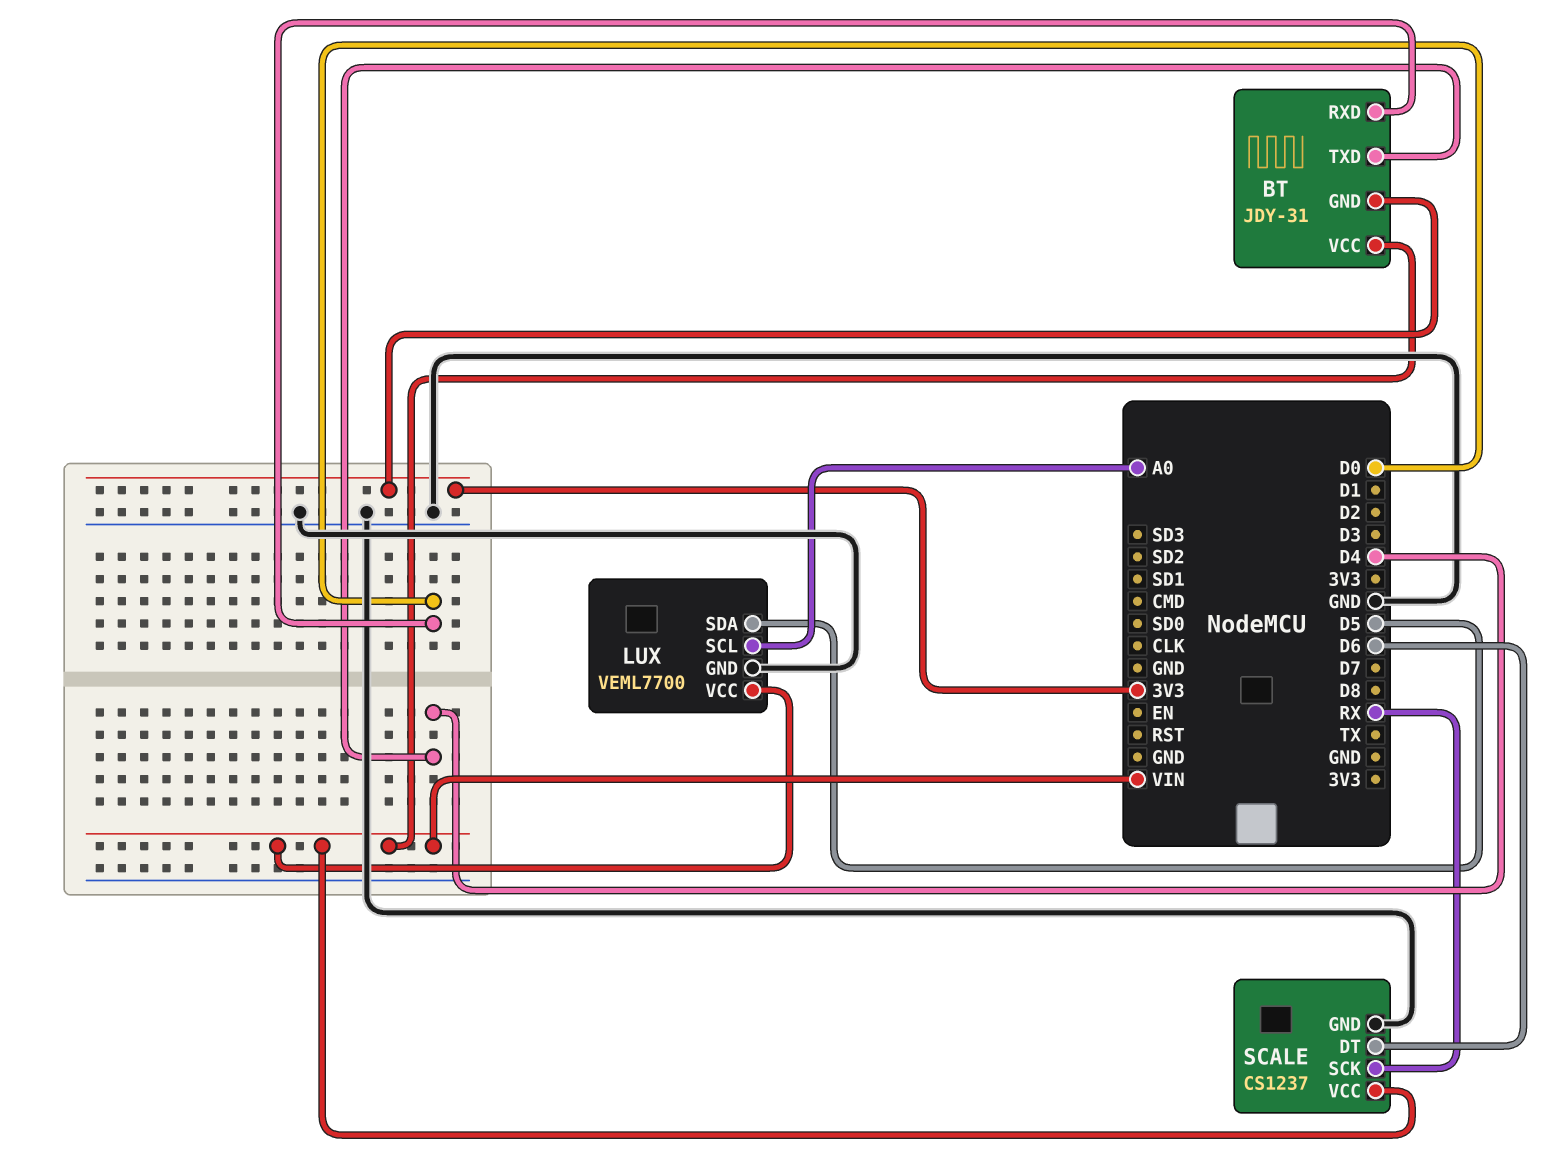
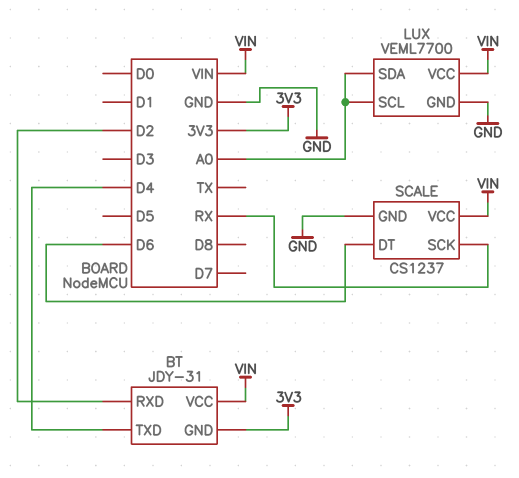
BT pin RXD: D0 -> D2
LUX pin SDA: D5 -> A0

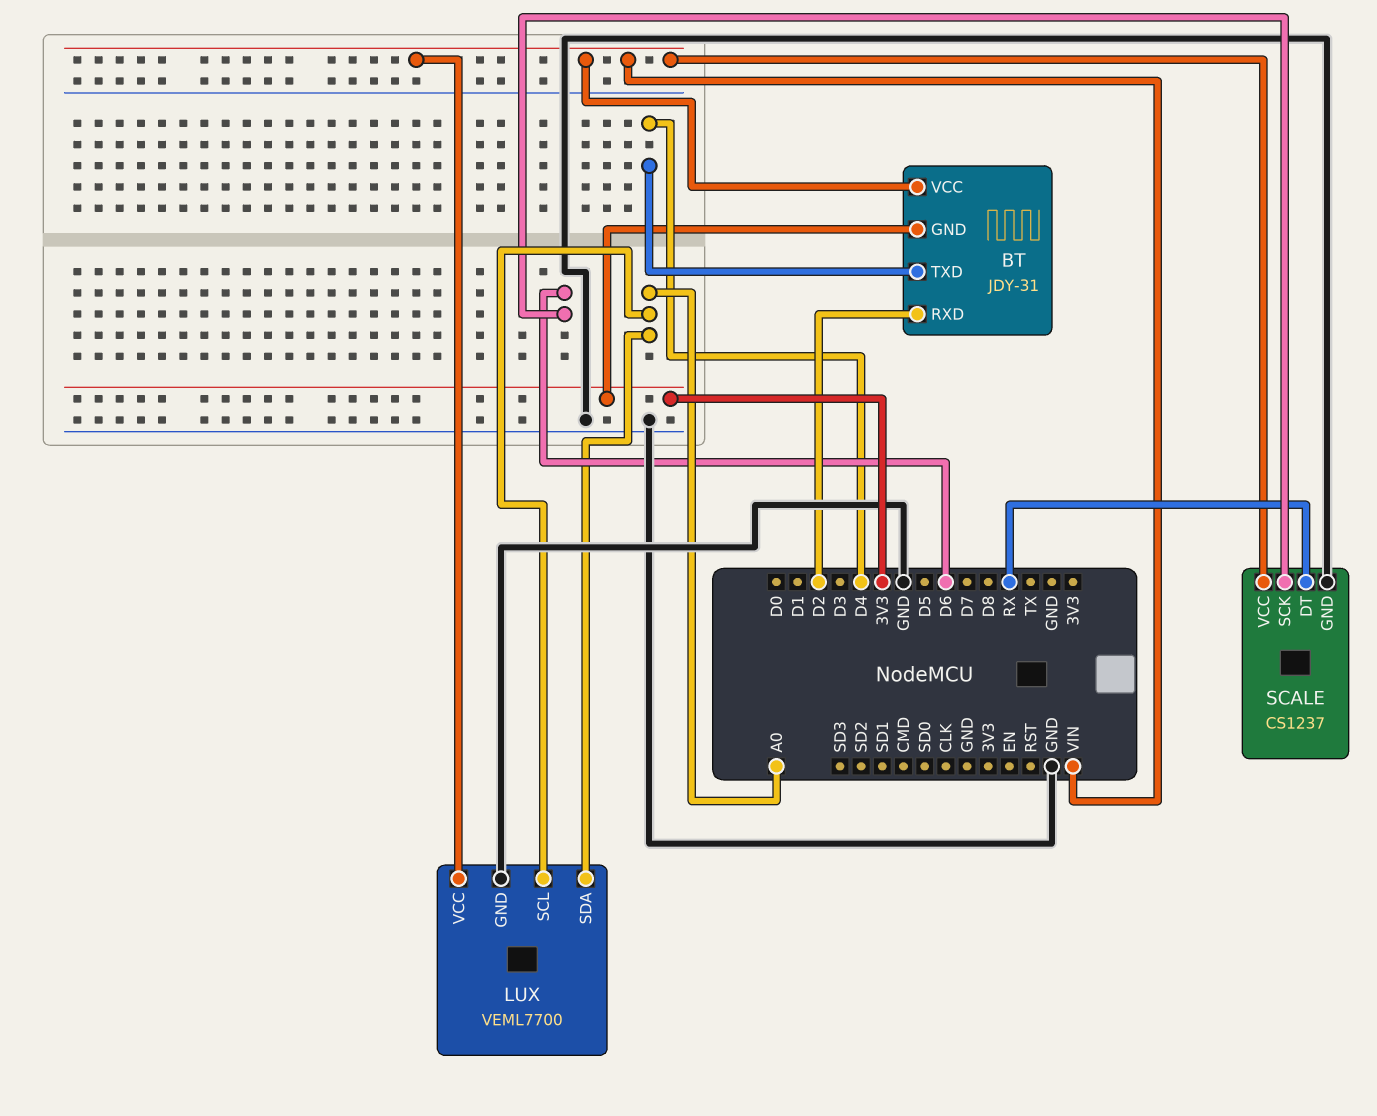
SCALE pin DT: D6 -> RX
SCALE pin SCK: RX -> D6

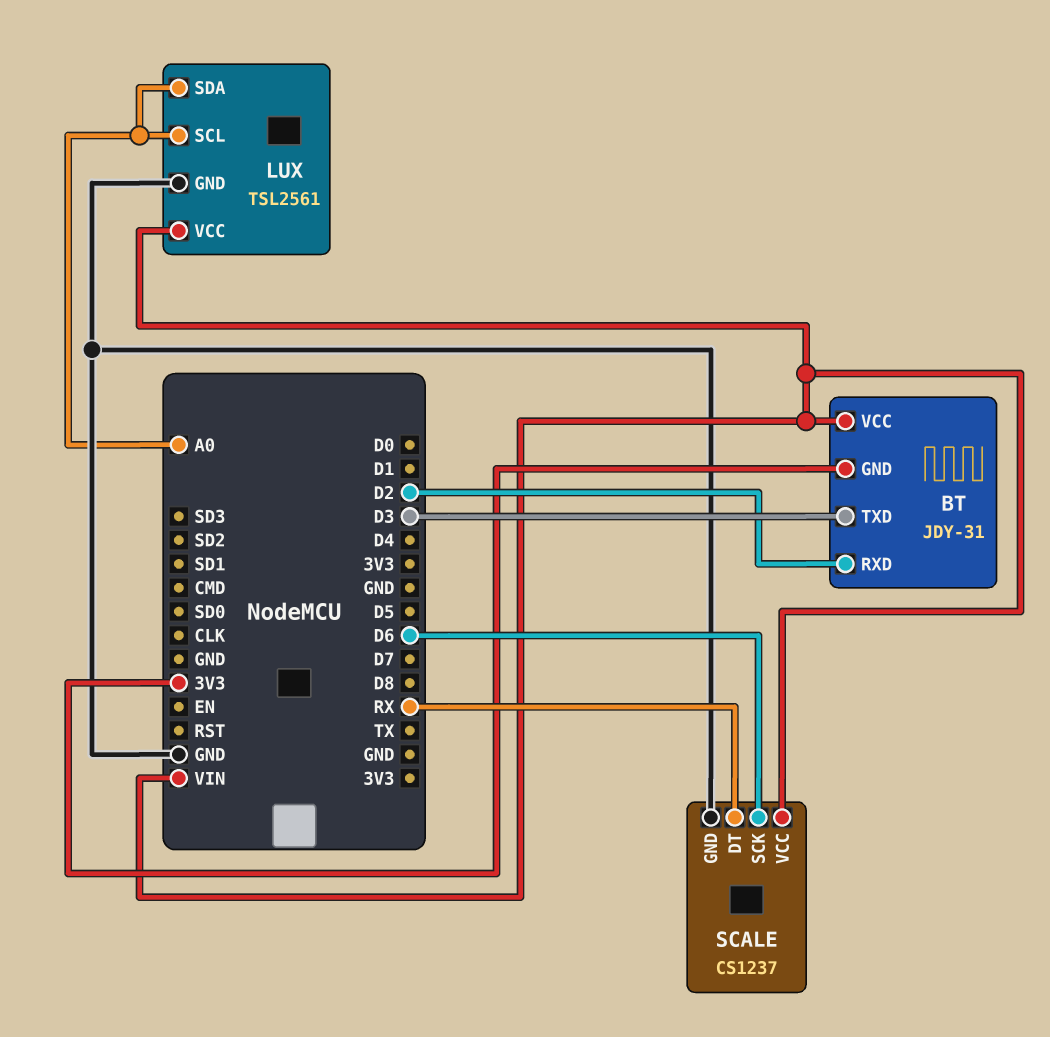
BT pin TXD: D4 -> D3
LUX: VEML7700 -> TSL2561

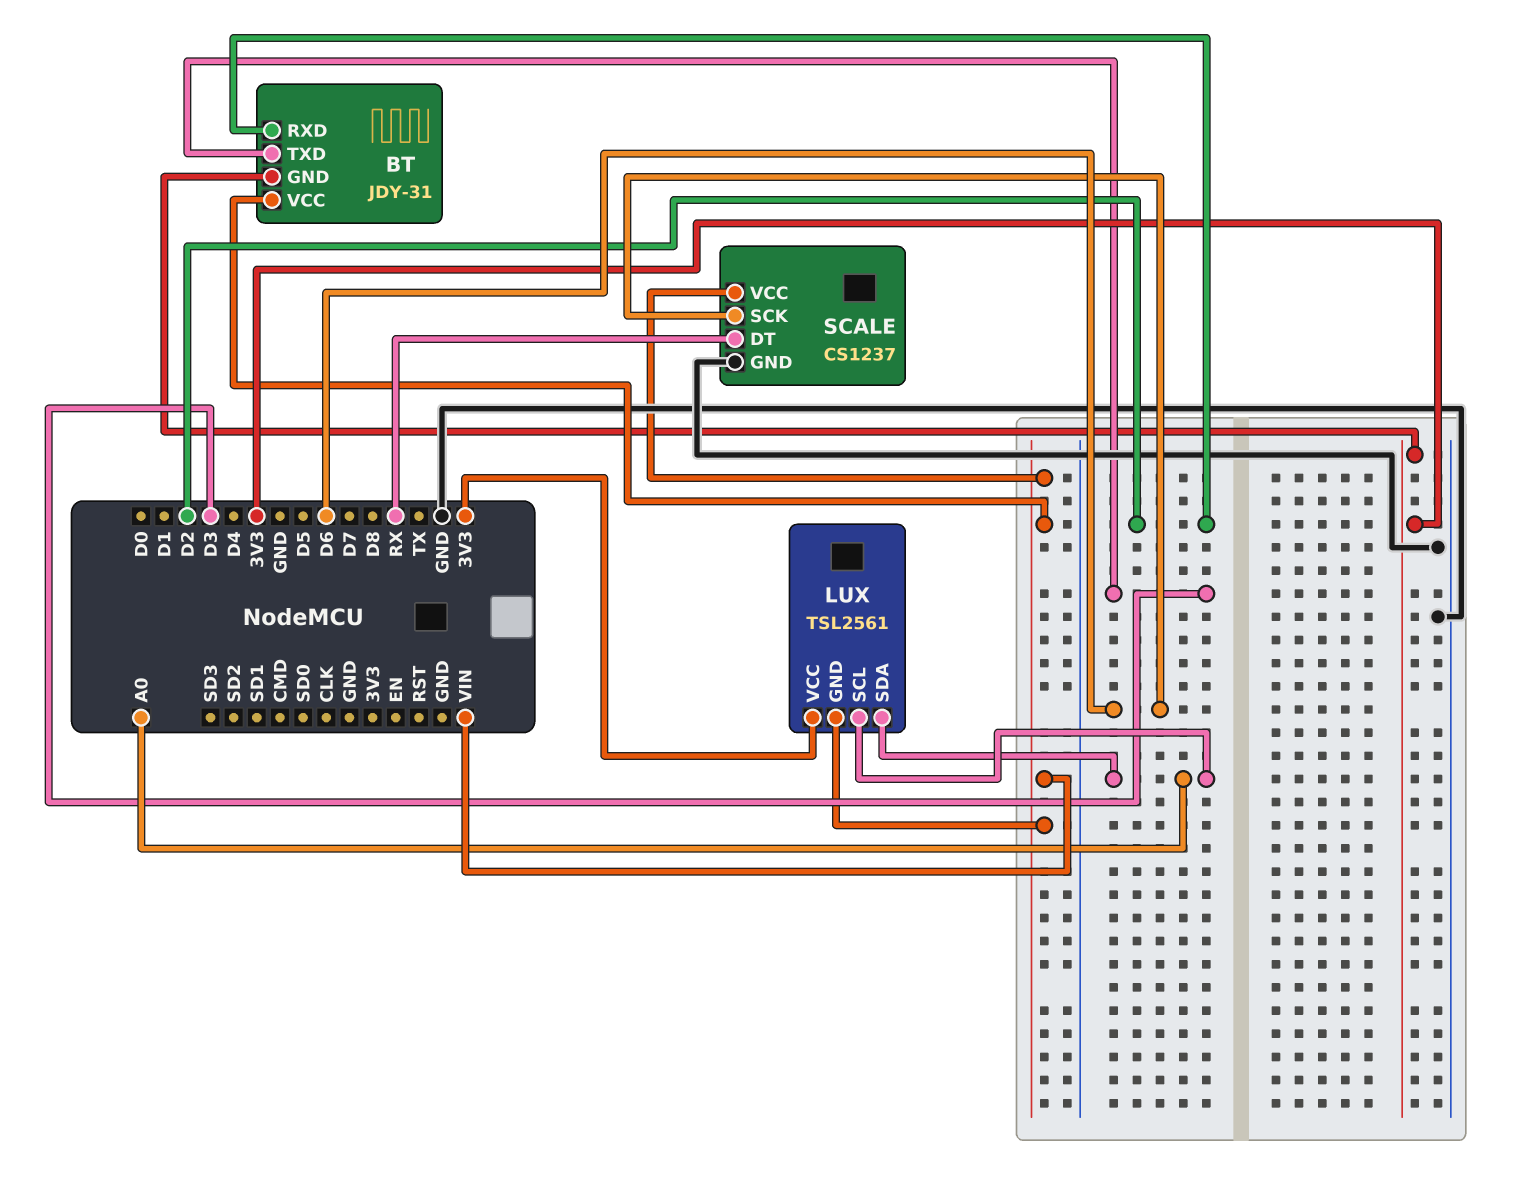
LUX pin GND: GND -> VIN
LUX pin VCC: VIN -> 3V3

